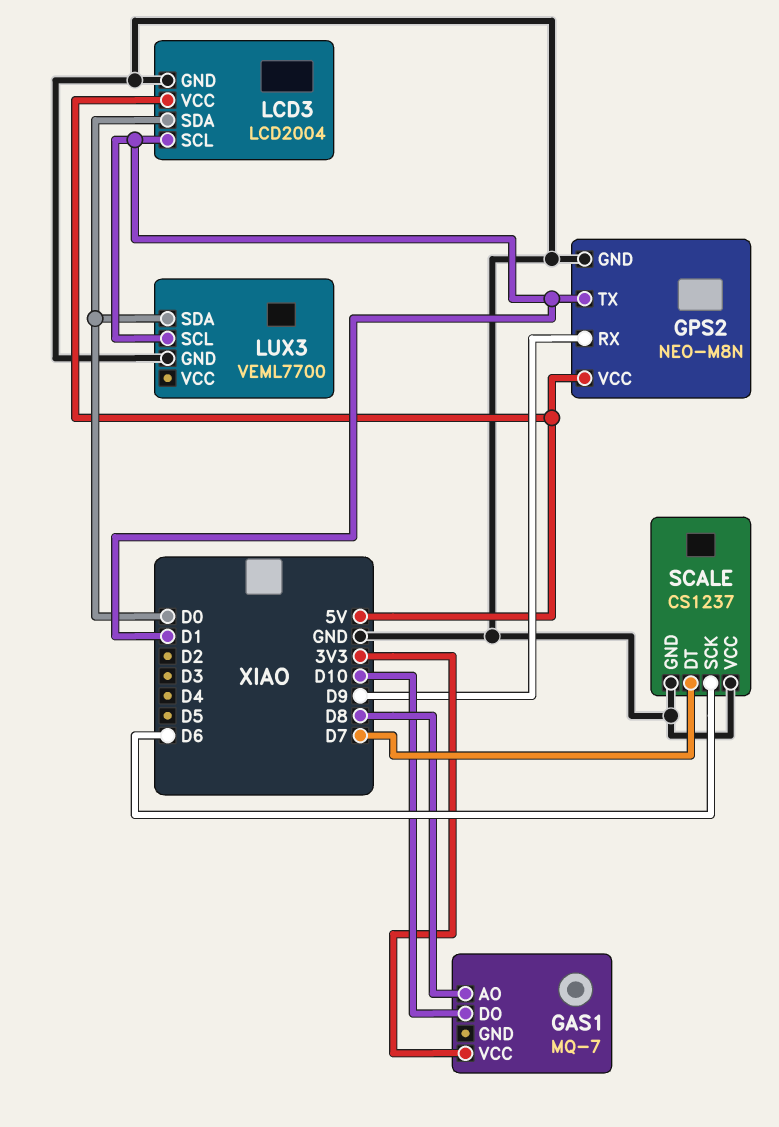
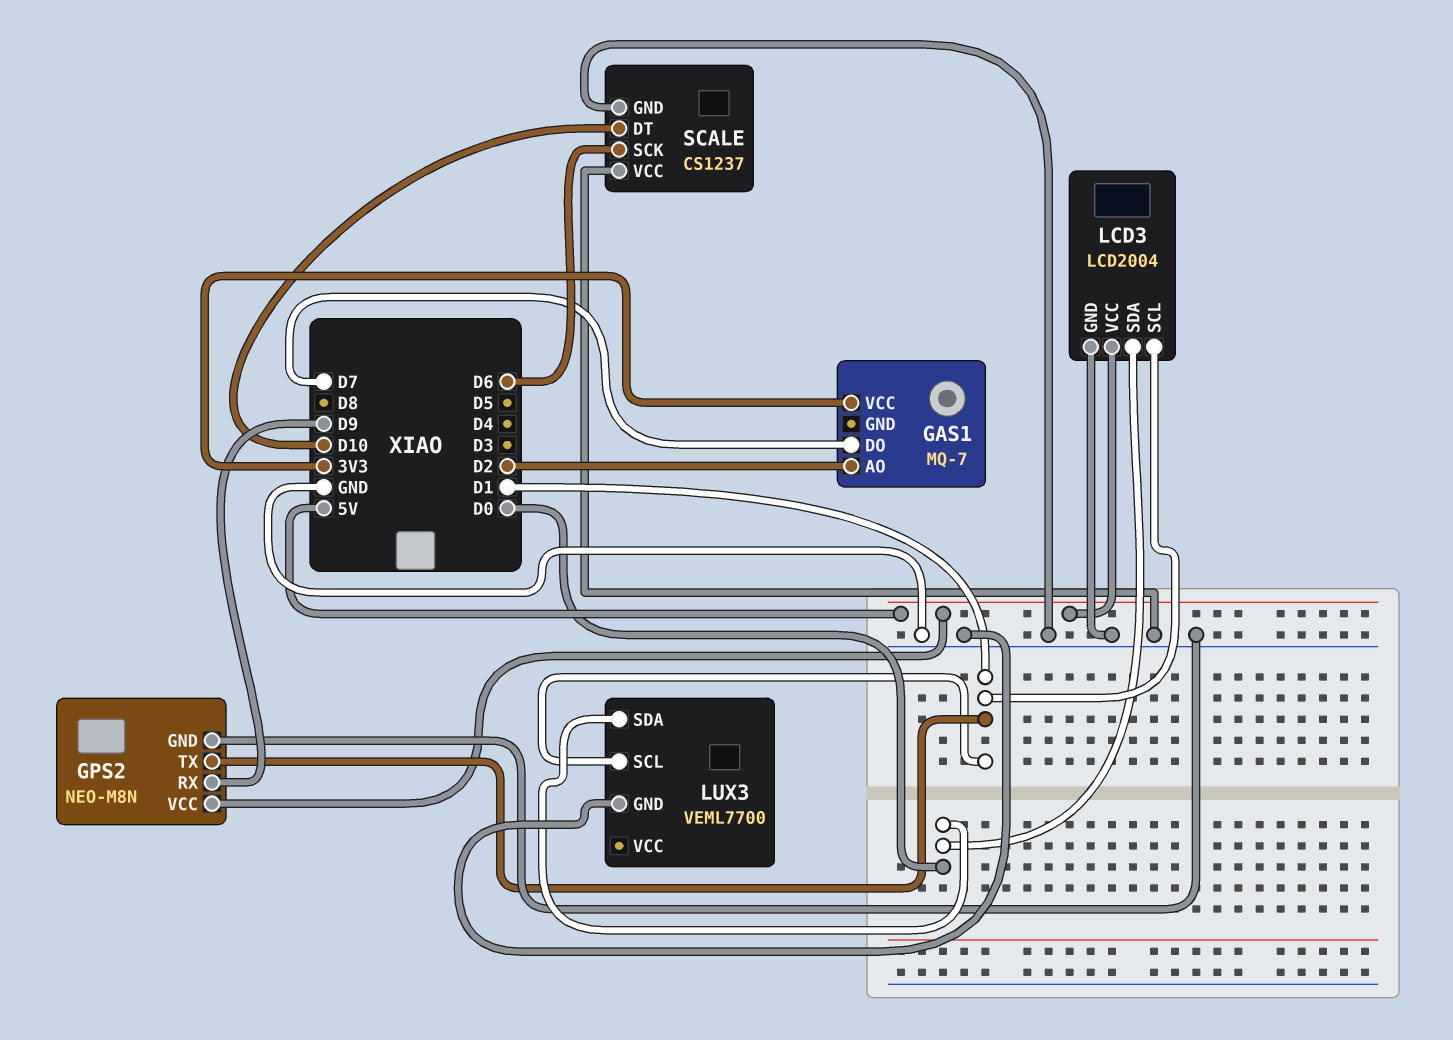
GAS1 pin AO: D8 -> D2
GAS1 pin DO: D10 -> D7
SCALE pin DT: D7 -> D10

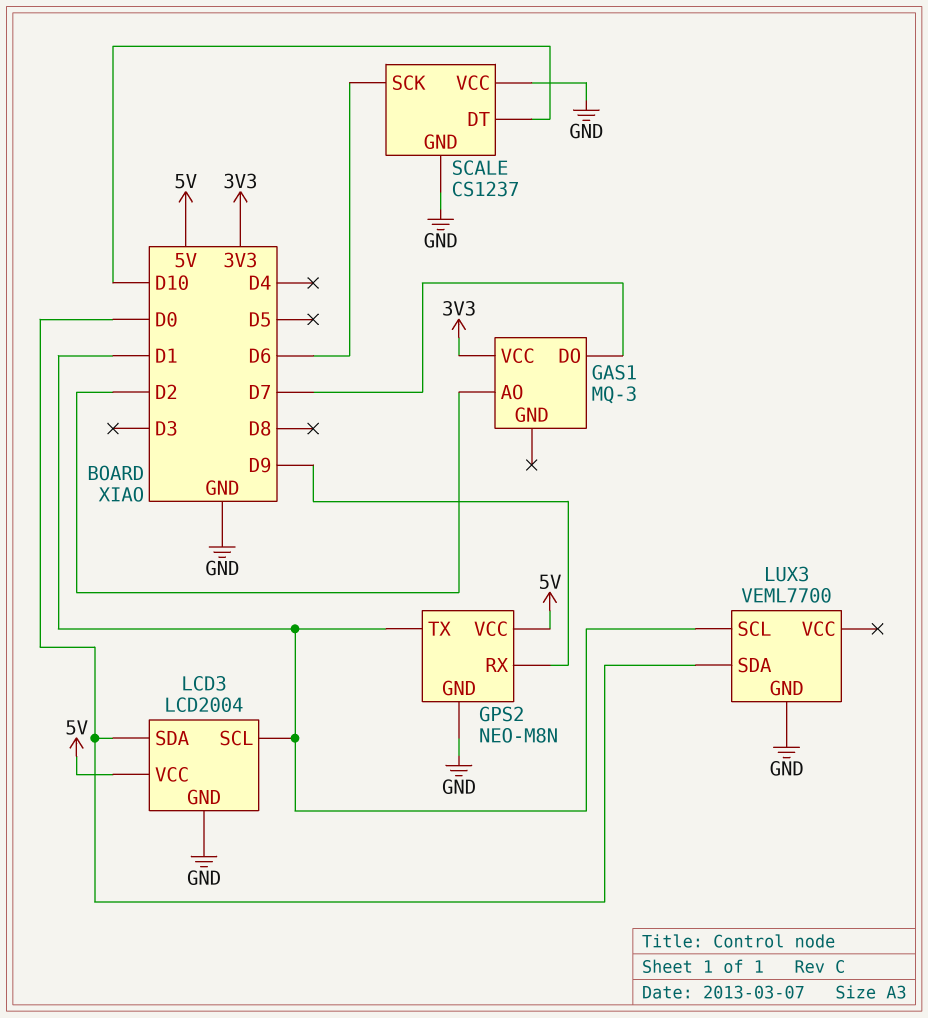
GAS1: MQ-7 -> MQ-3

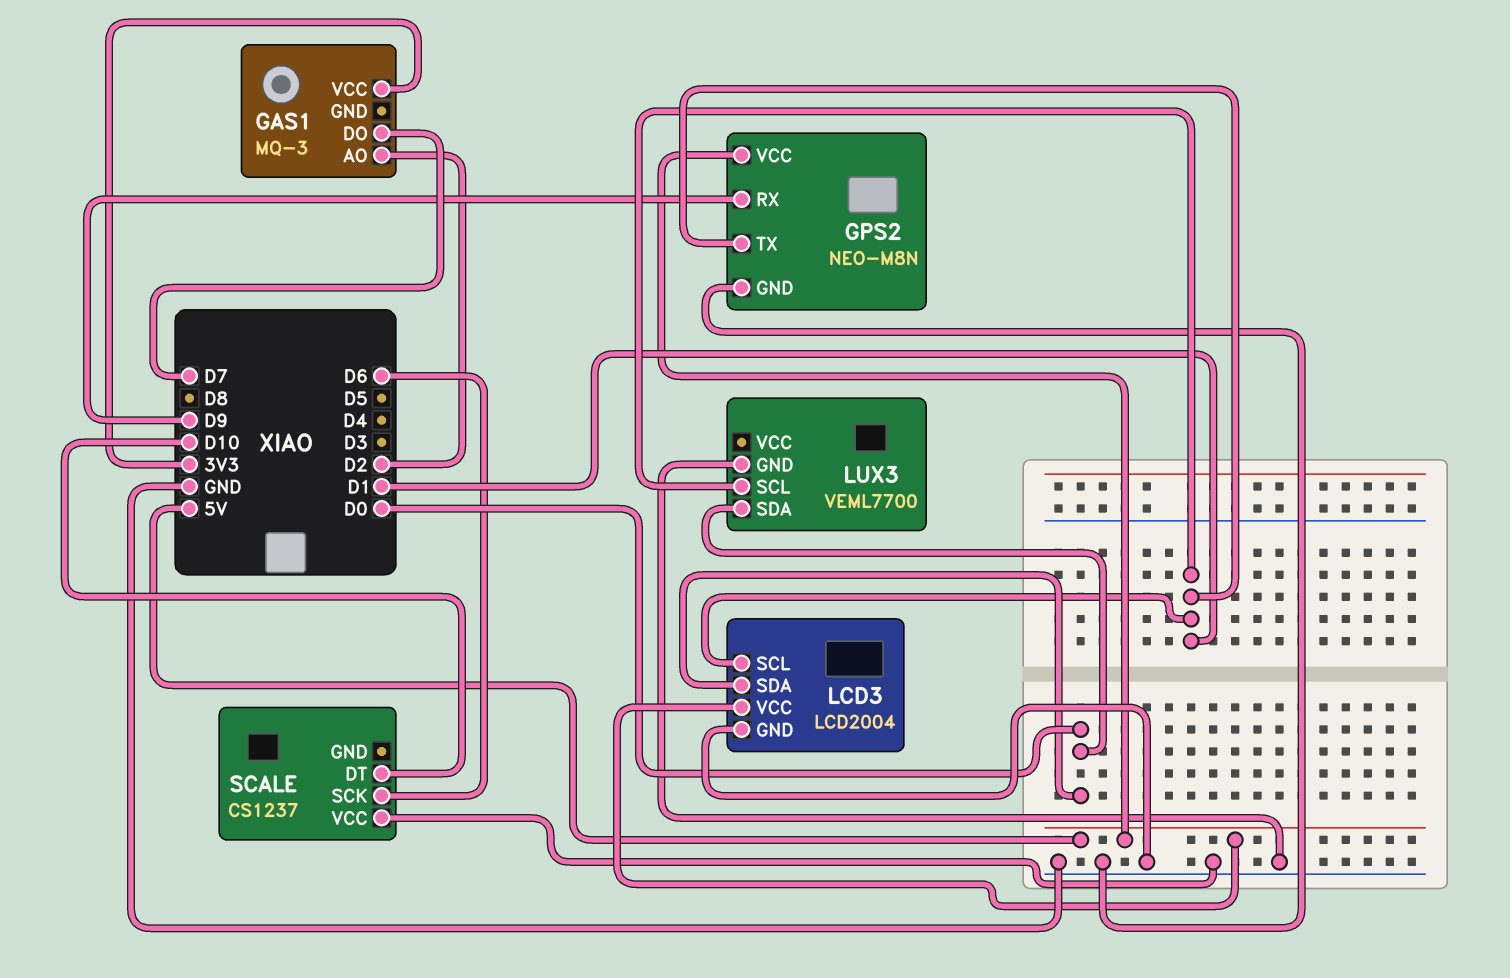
SCALE pin GND: GND -> none

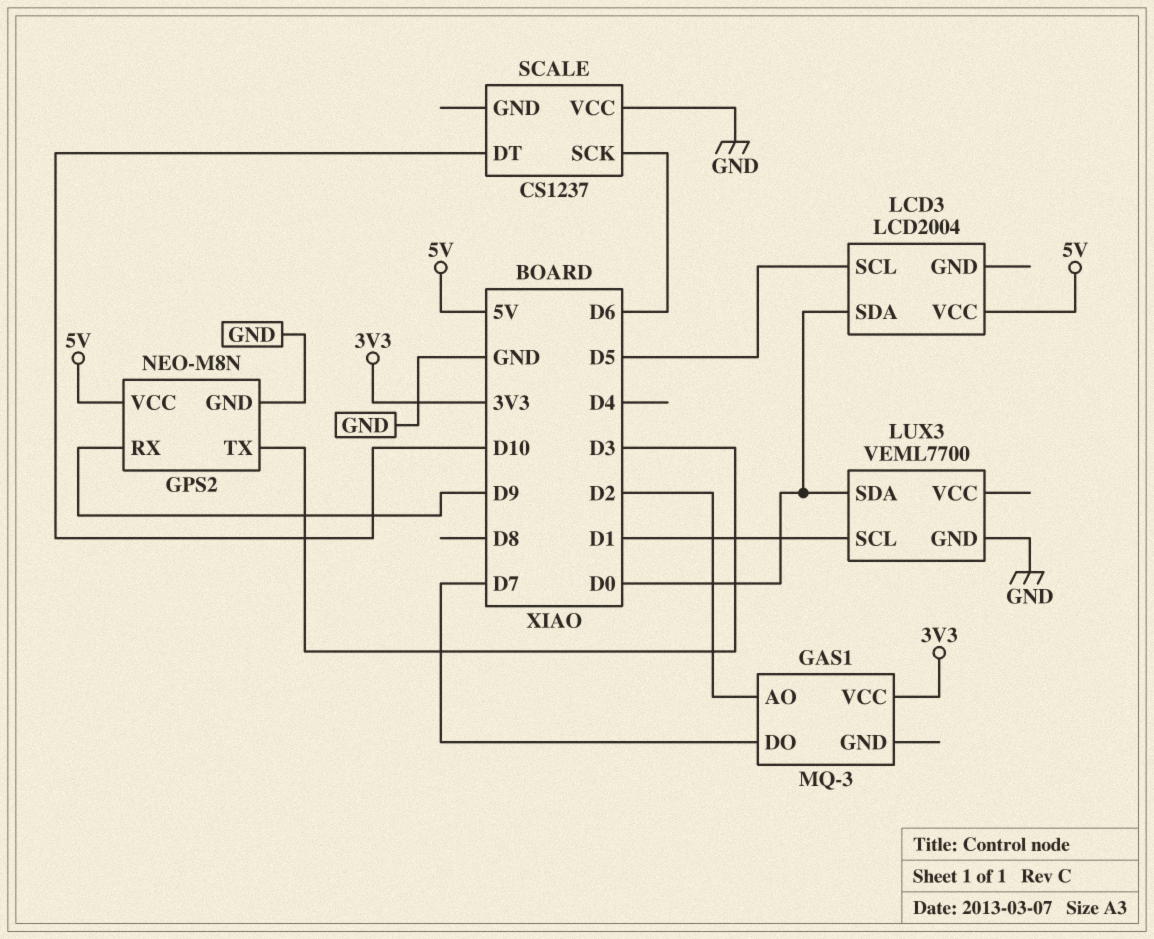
GPS2 pin TX: D1 -> D3
LCD3 pin GND: GND -> none
LCD3 pin SCL: D1 -> D5

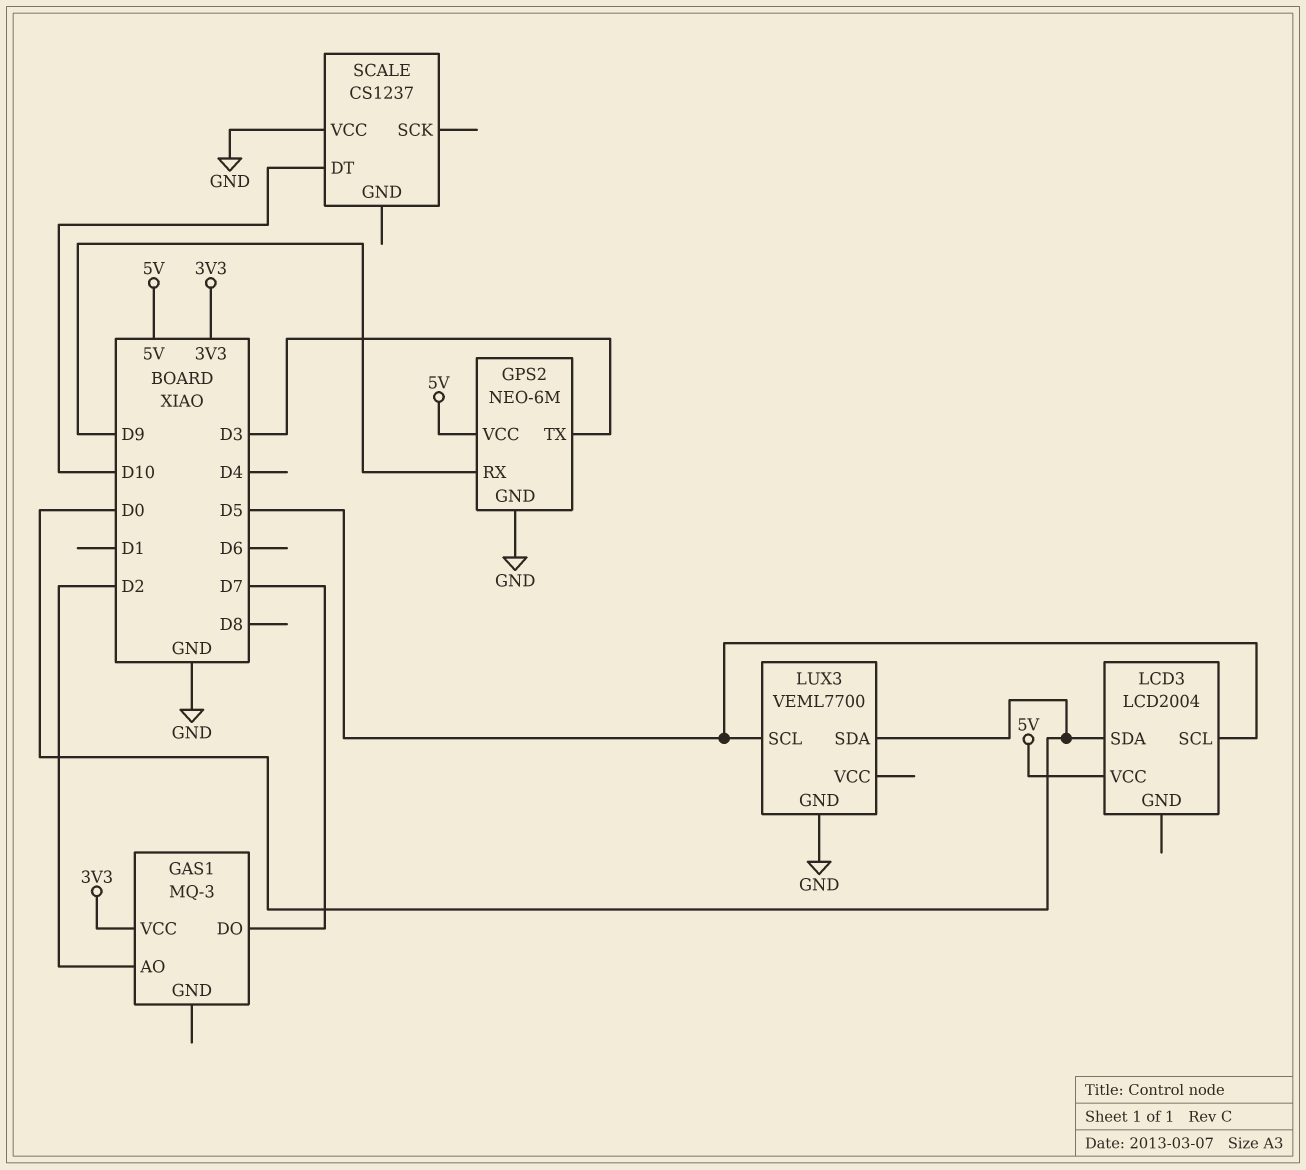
GPS2: NEO-M8N -> NEO-6M
LUX3 pin SCL: D1 -> D5
SCALE pin SCK: D6 -> none

